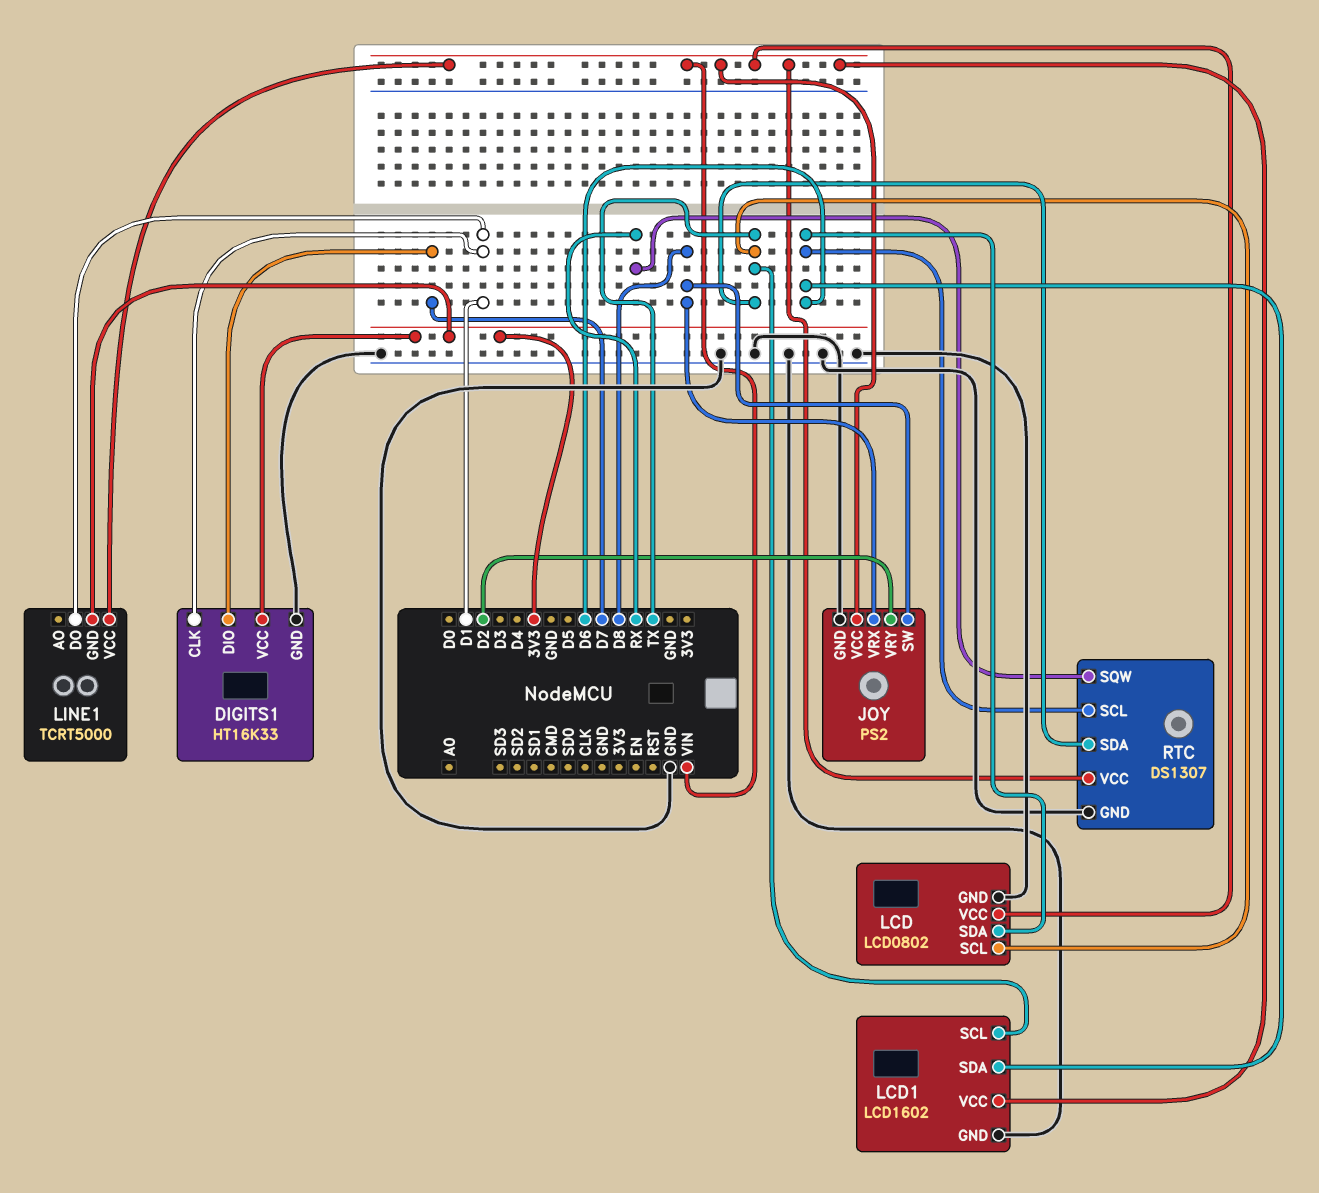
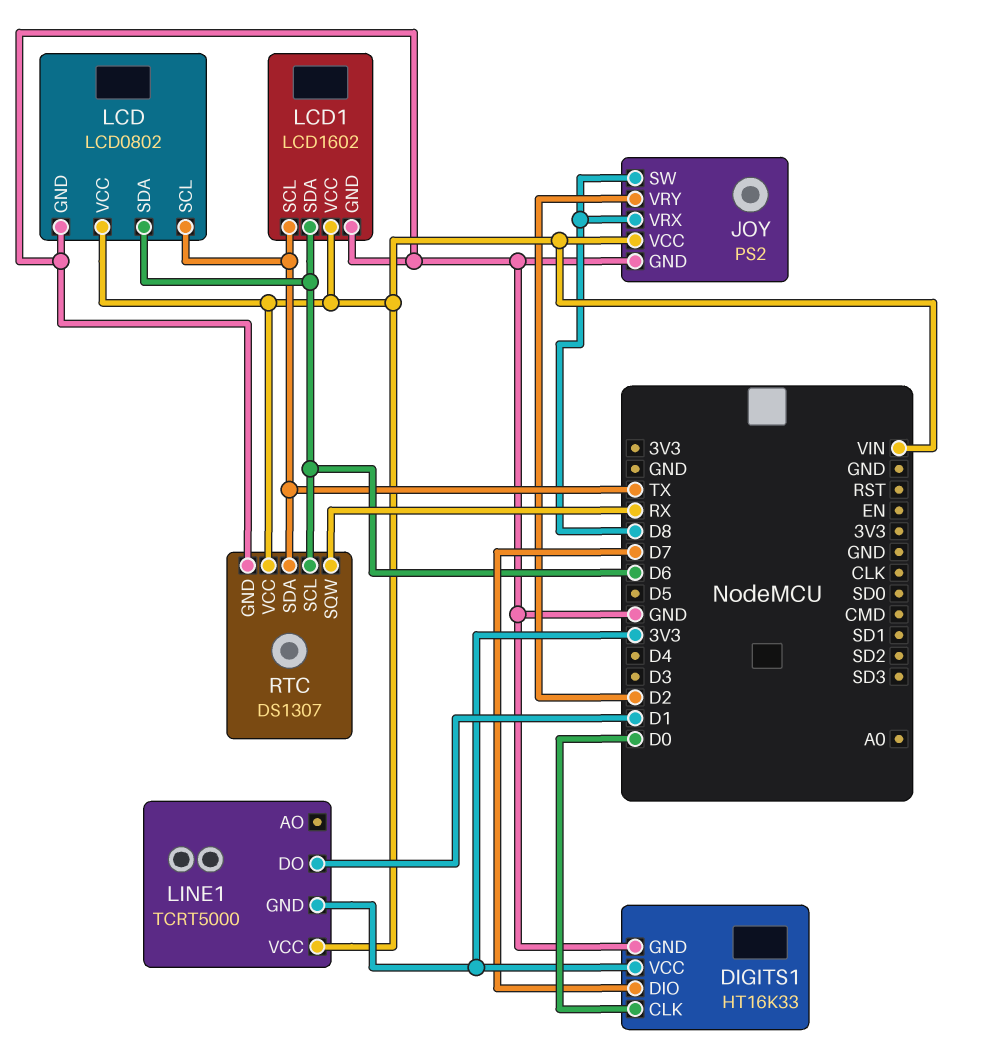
DIGITS1 pin CLK: D1 -> D0

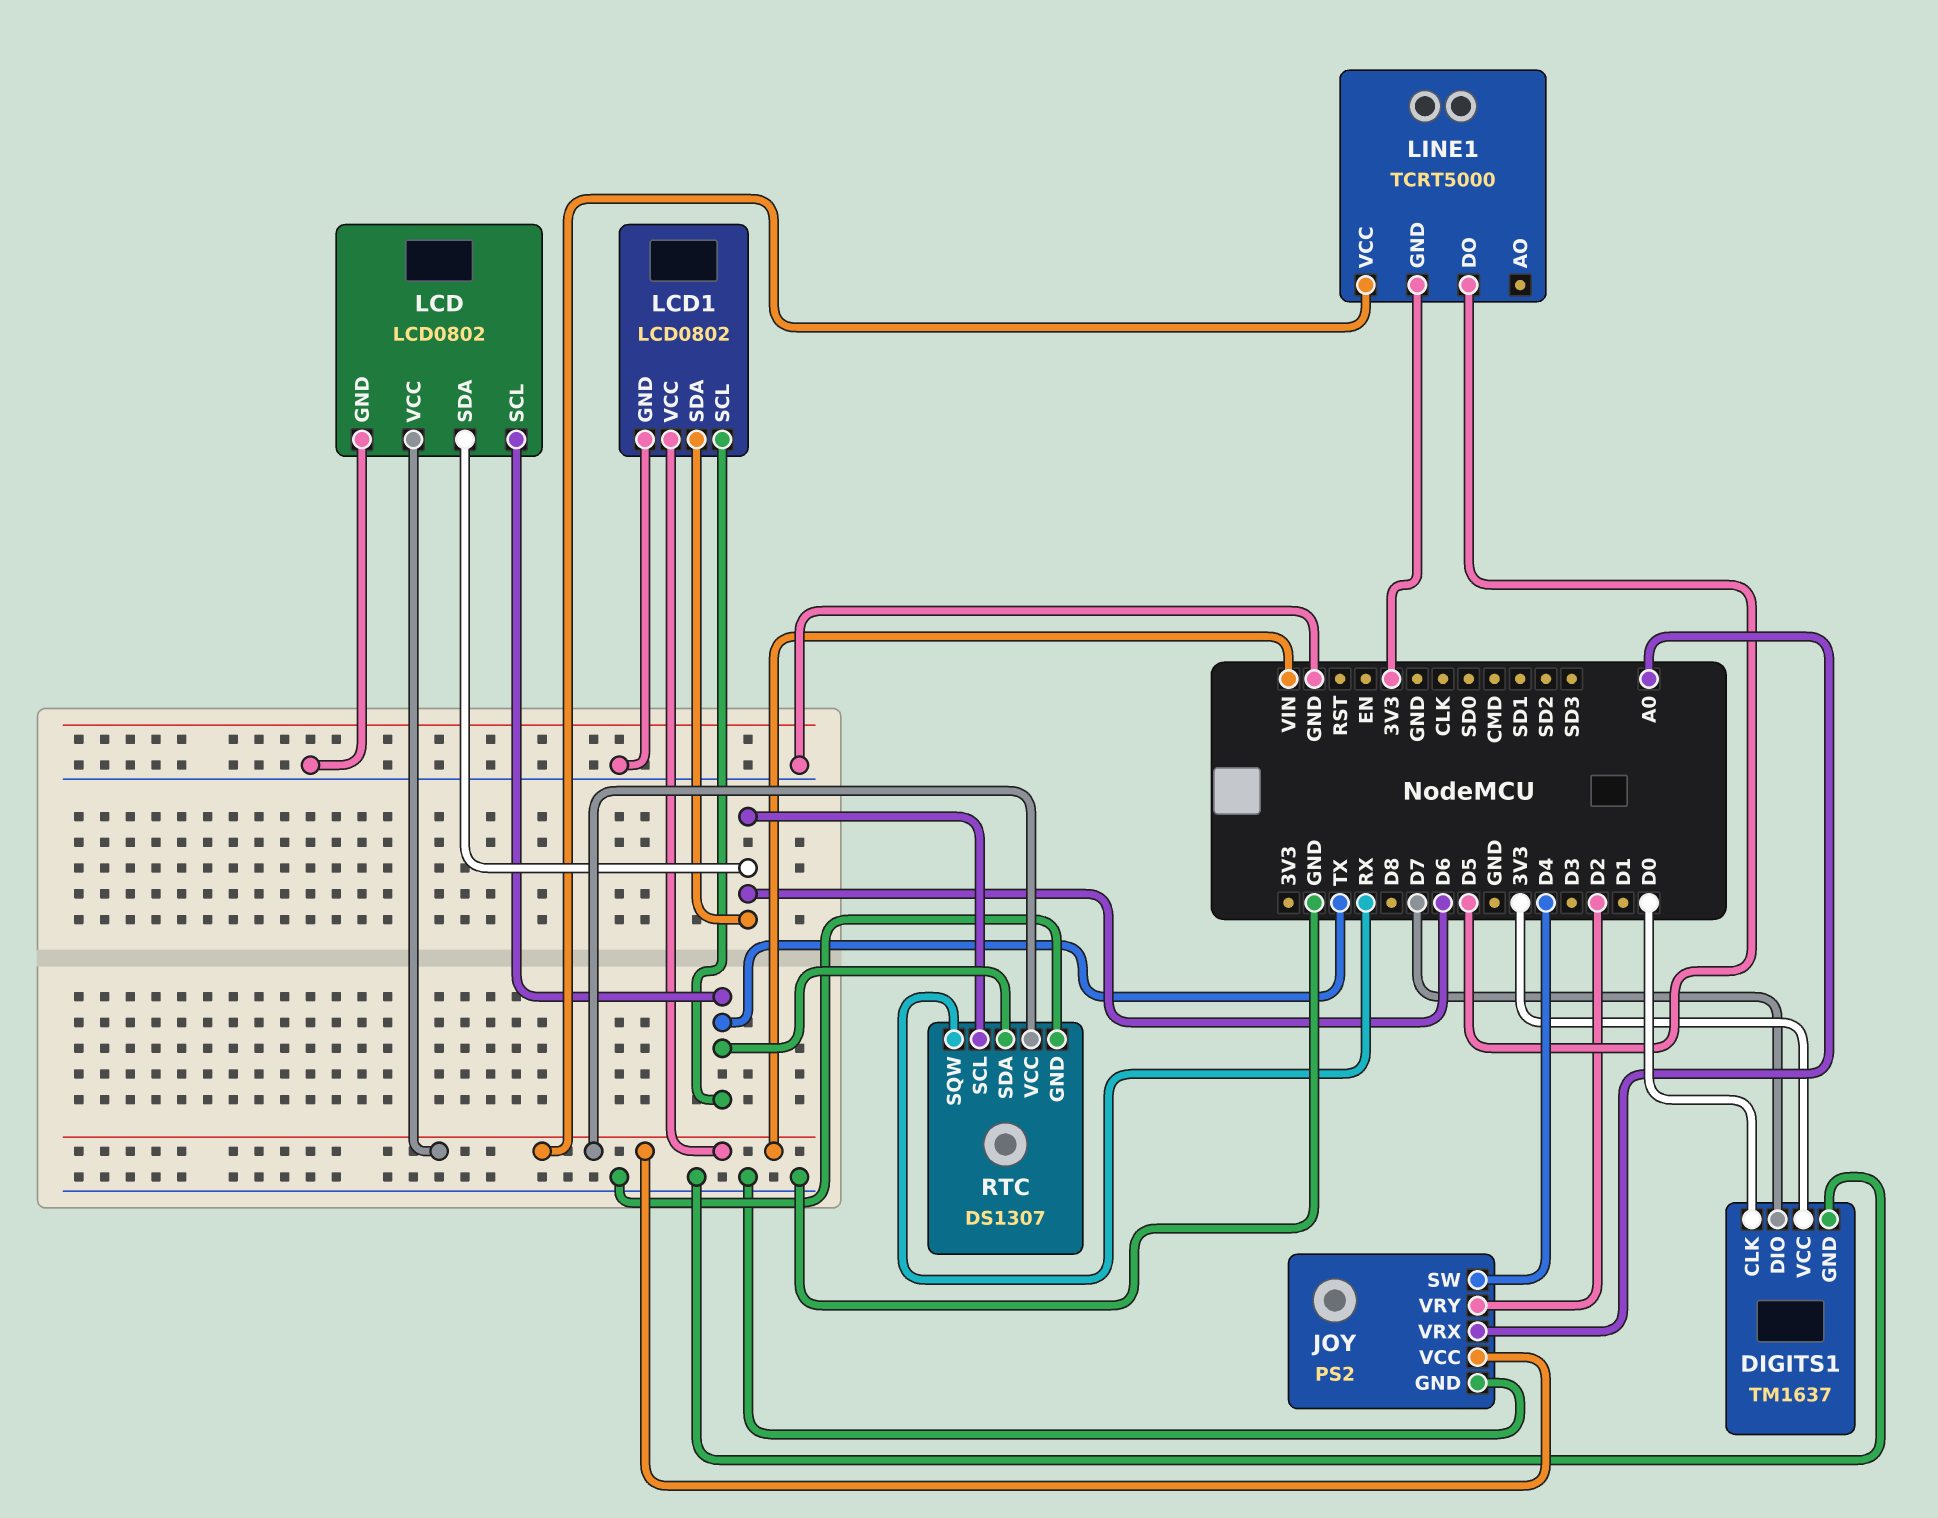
DIGITS1: HT16K33 -> TM1637
JOY pin SW: D8 -> D4
JOY pin VRX: D8 -> A0
LCD1: LCD1602 -> LCD0802
LINE1 pin DO: D1 -> D5

